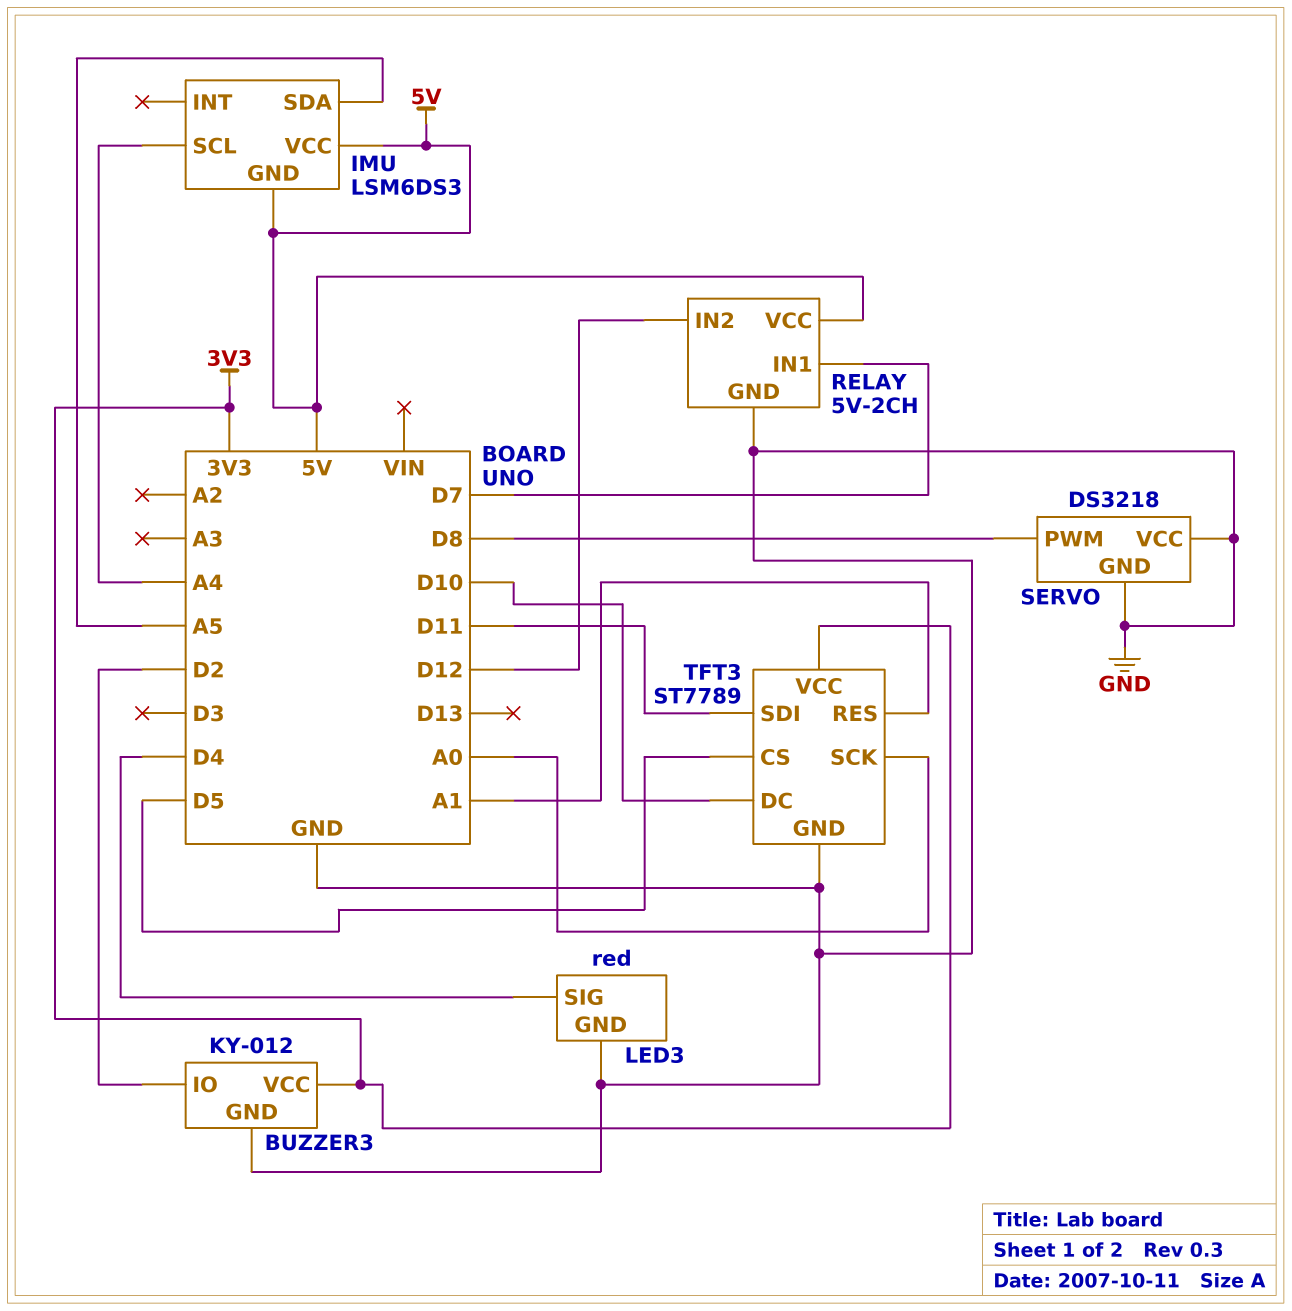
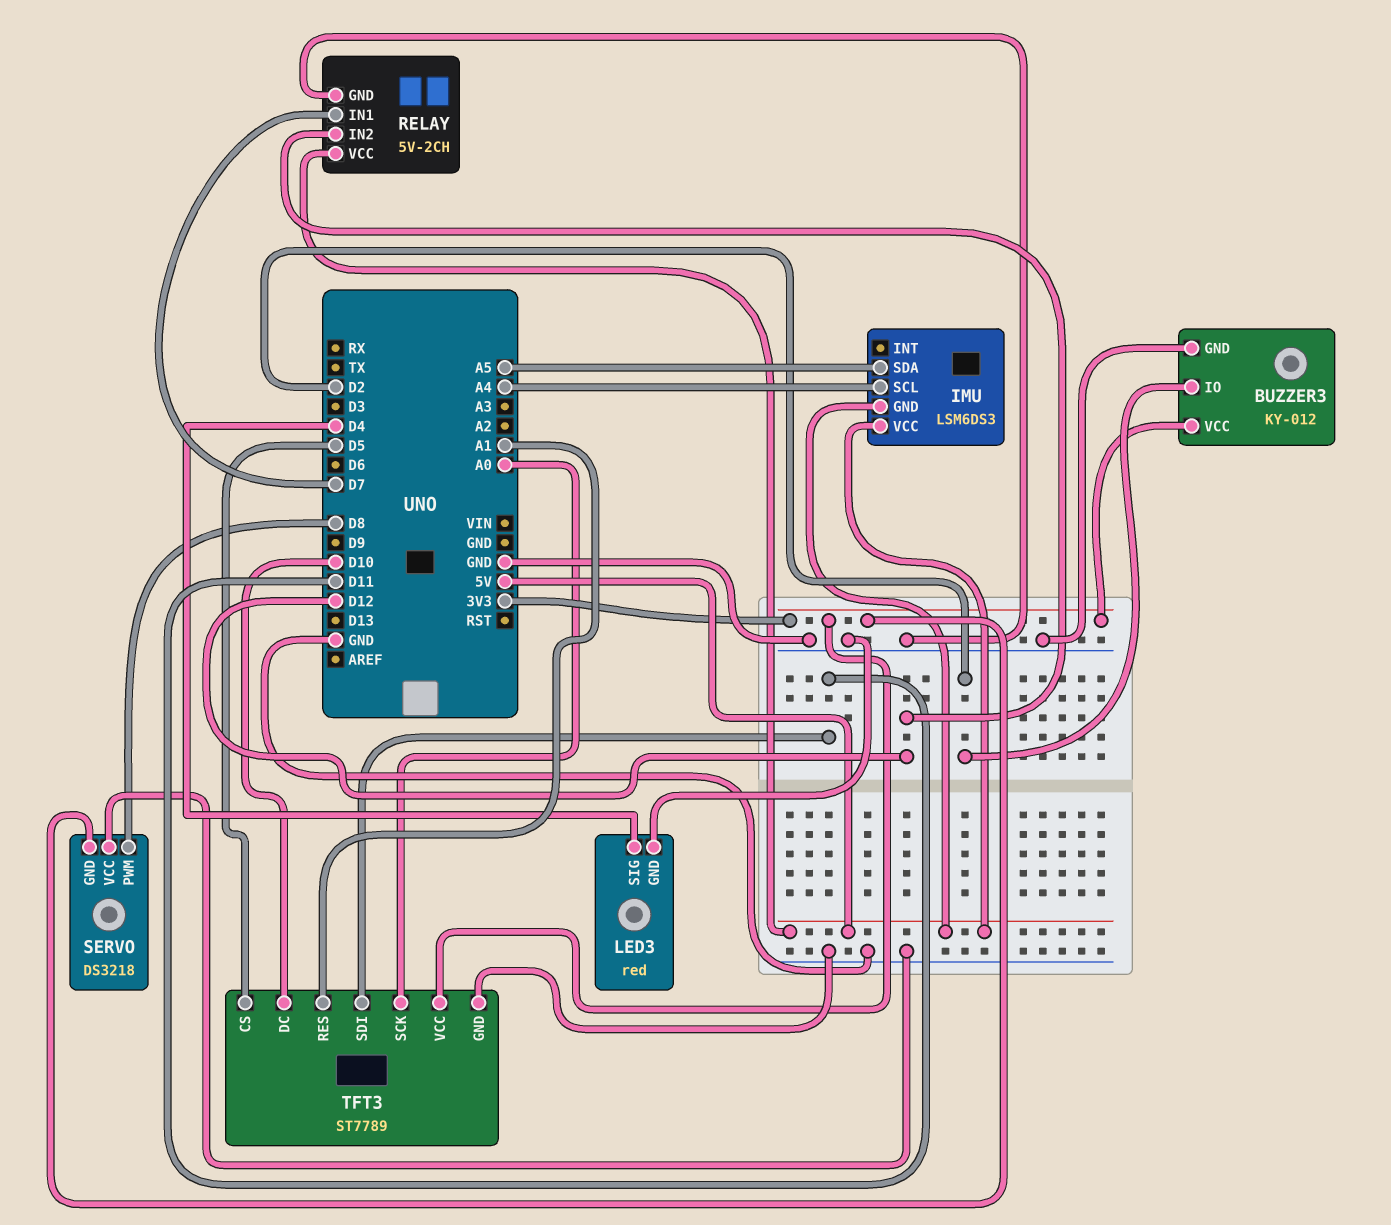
SERVO pin GND: GND -> 3V3

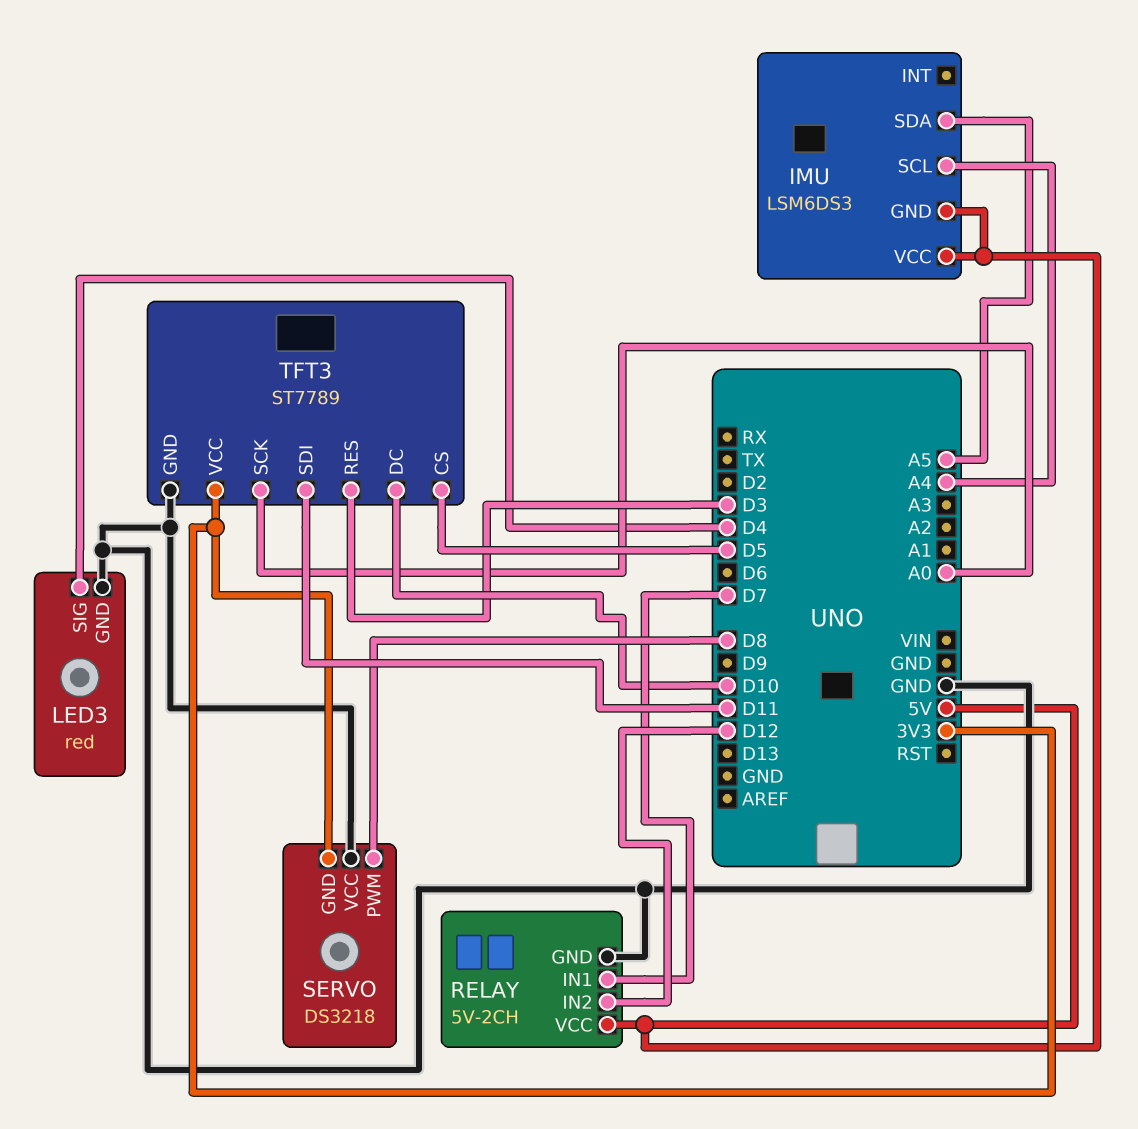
BUZZER3: KY-012 -> none
BUZZER3 pin GND: GND -> none
BUZZER3 pin IO: D2 -> none
BUZZER3 pin VCC: 3V3 -> none
TFT3 pin RES: A1 -> D3

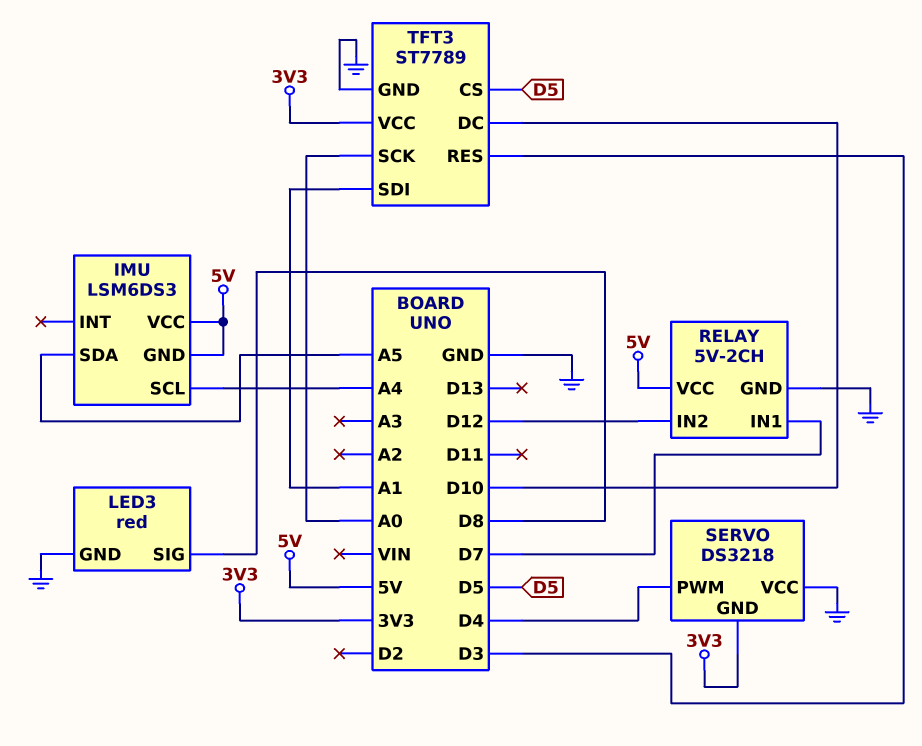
LED3 pin SIG: D4 -> D8
SERVO pin PWM: D8 -> D4
TFT3 pin SDI: D11 -> A1

